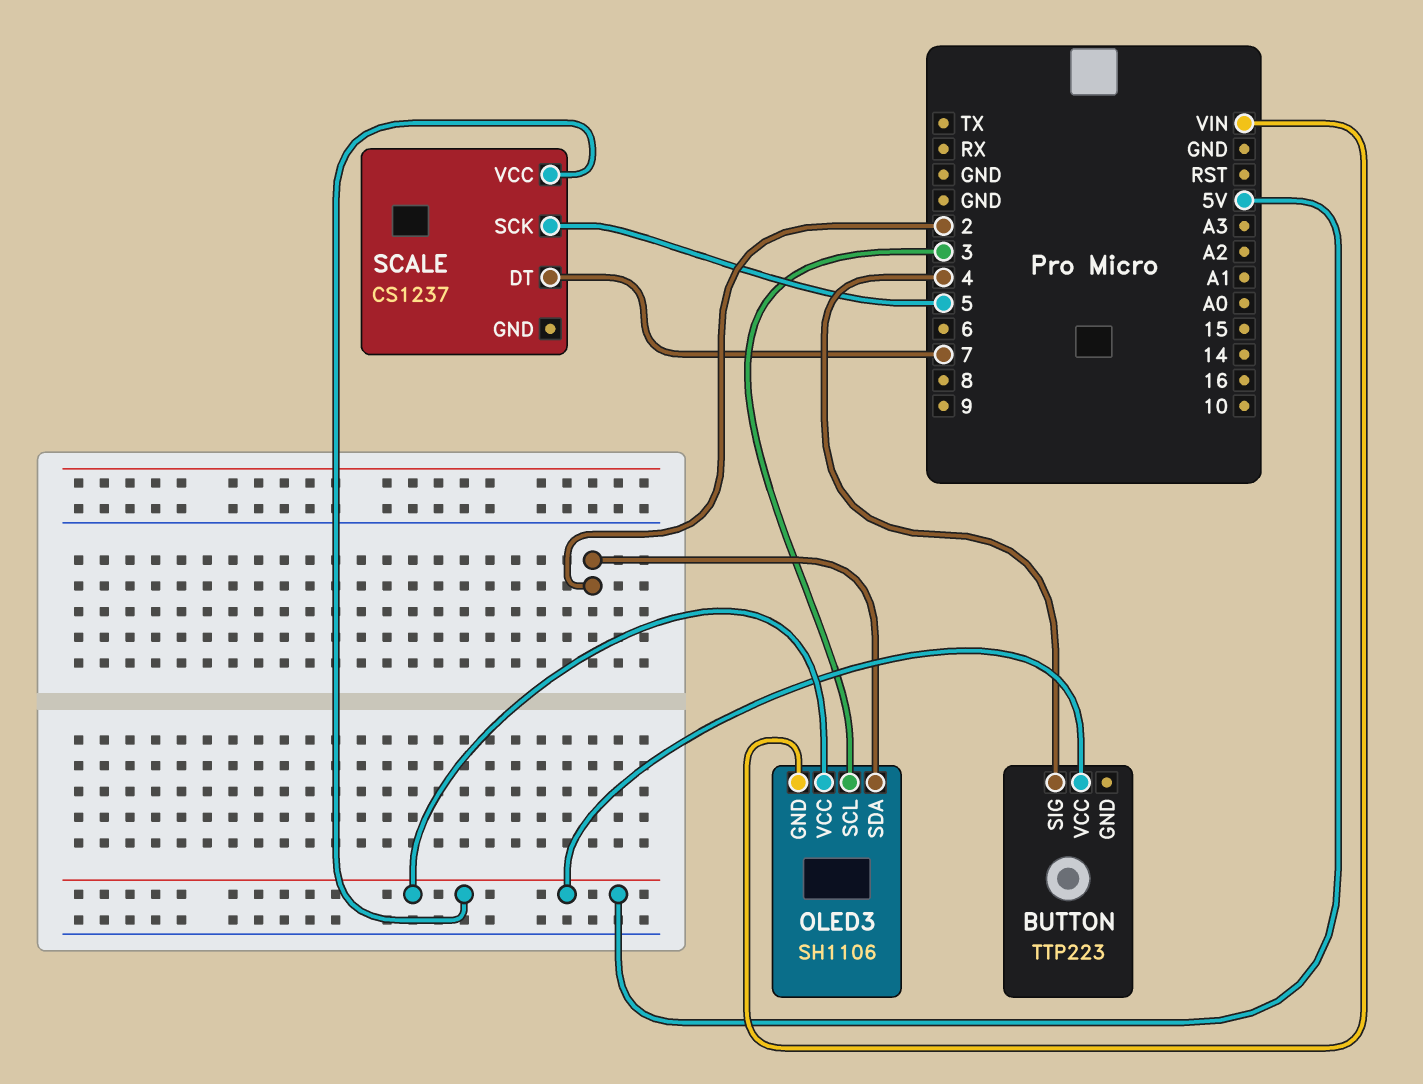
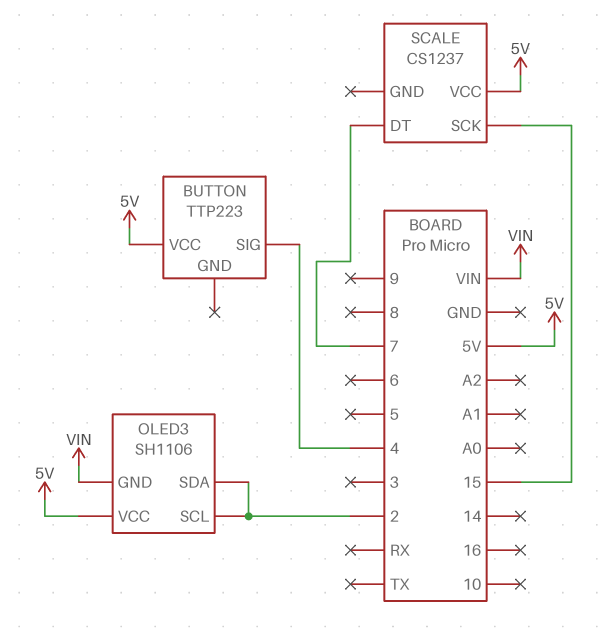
OLED3 pin SCL: 3 -> 2
SCALE pin SCK: 5 -> 15

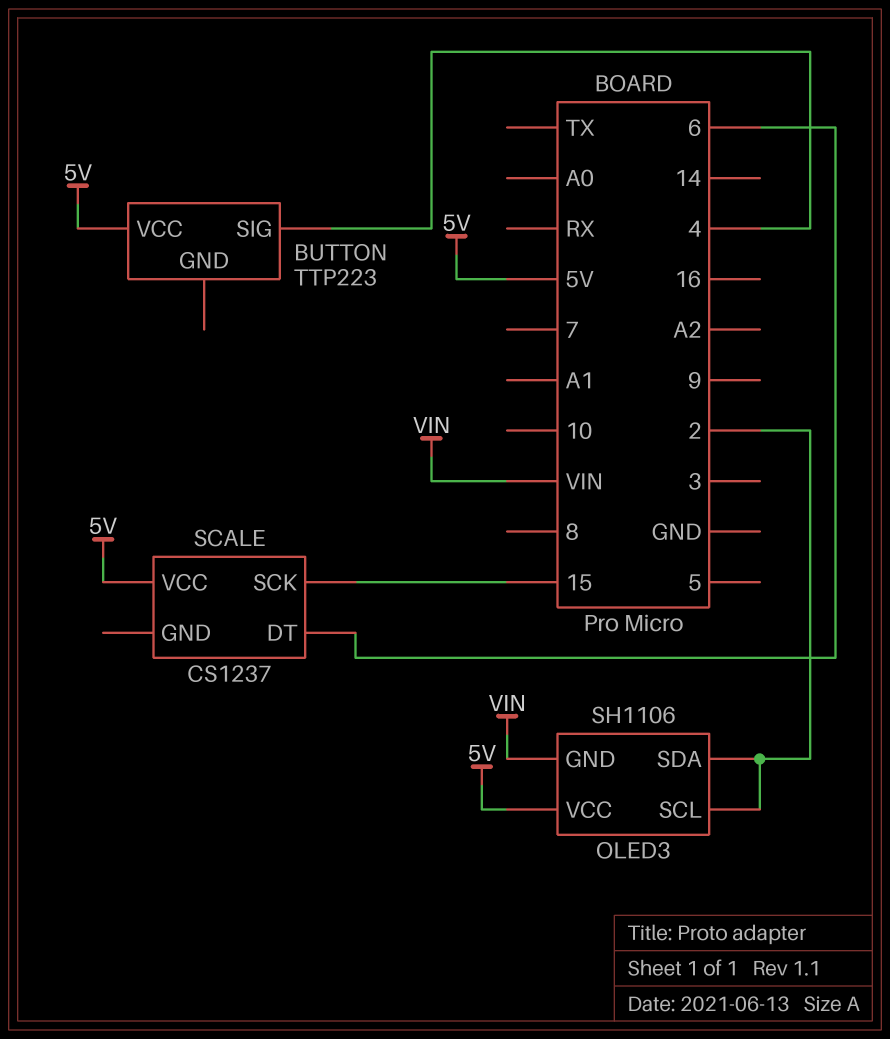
SCALE pin DT: 7 -> 6

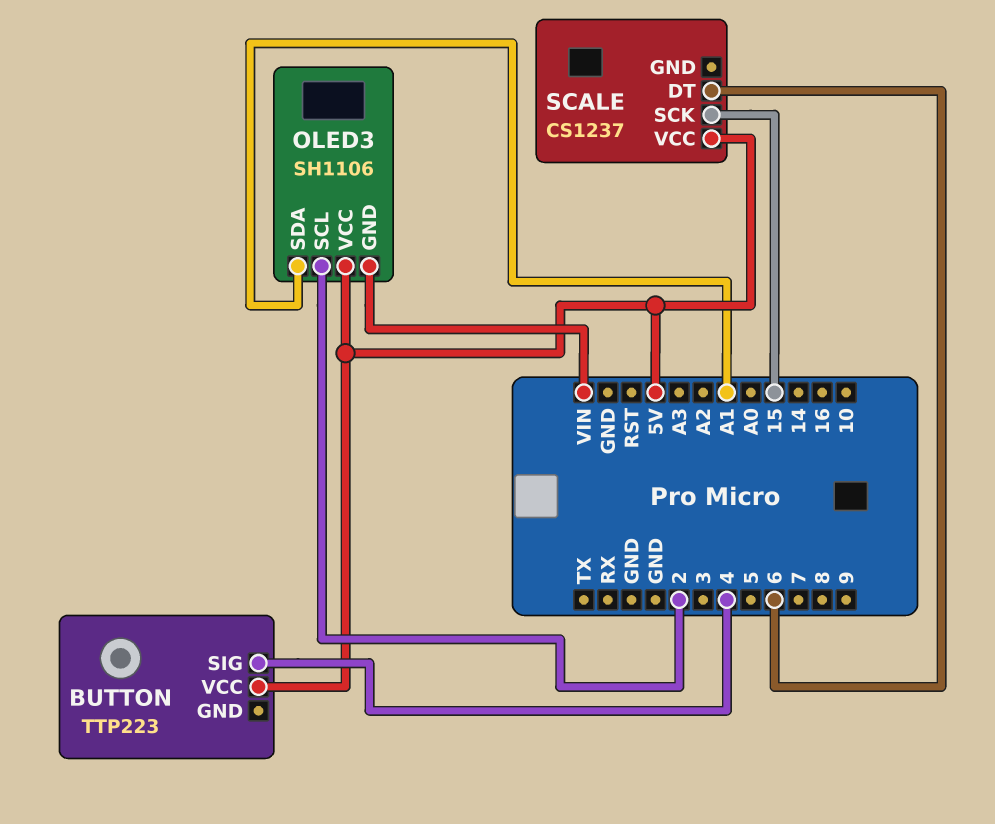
OLED3 pin SDA: 2 -> A1

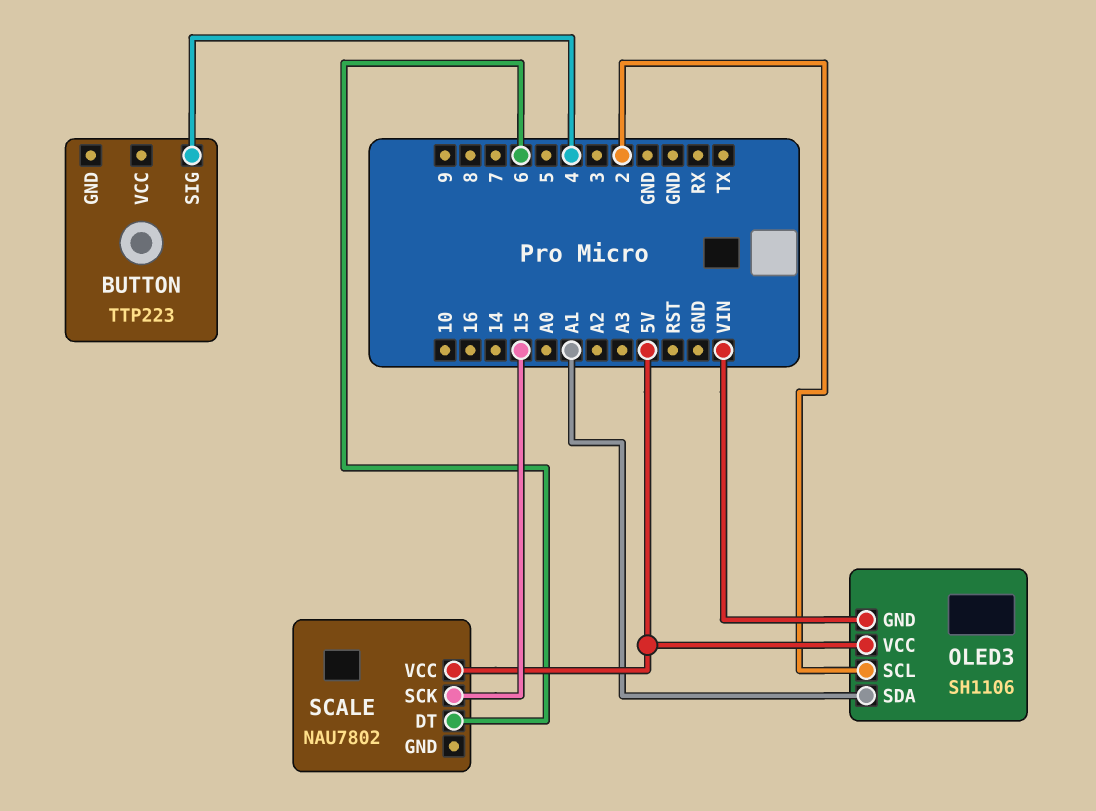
BUTTON pin VCC: 5V -> none
SCALE: CS1237 -> NAU7802

